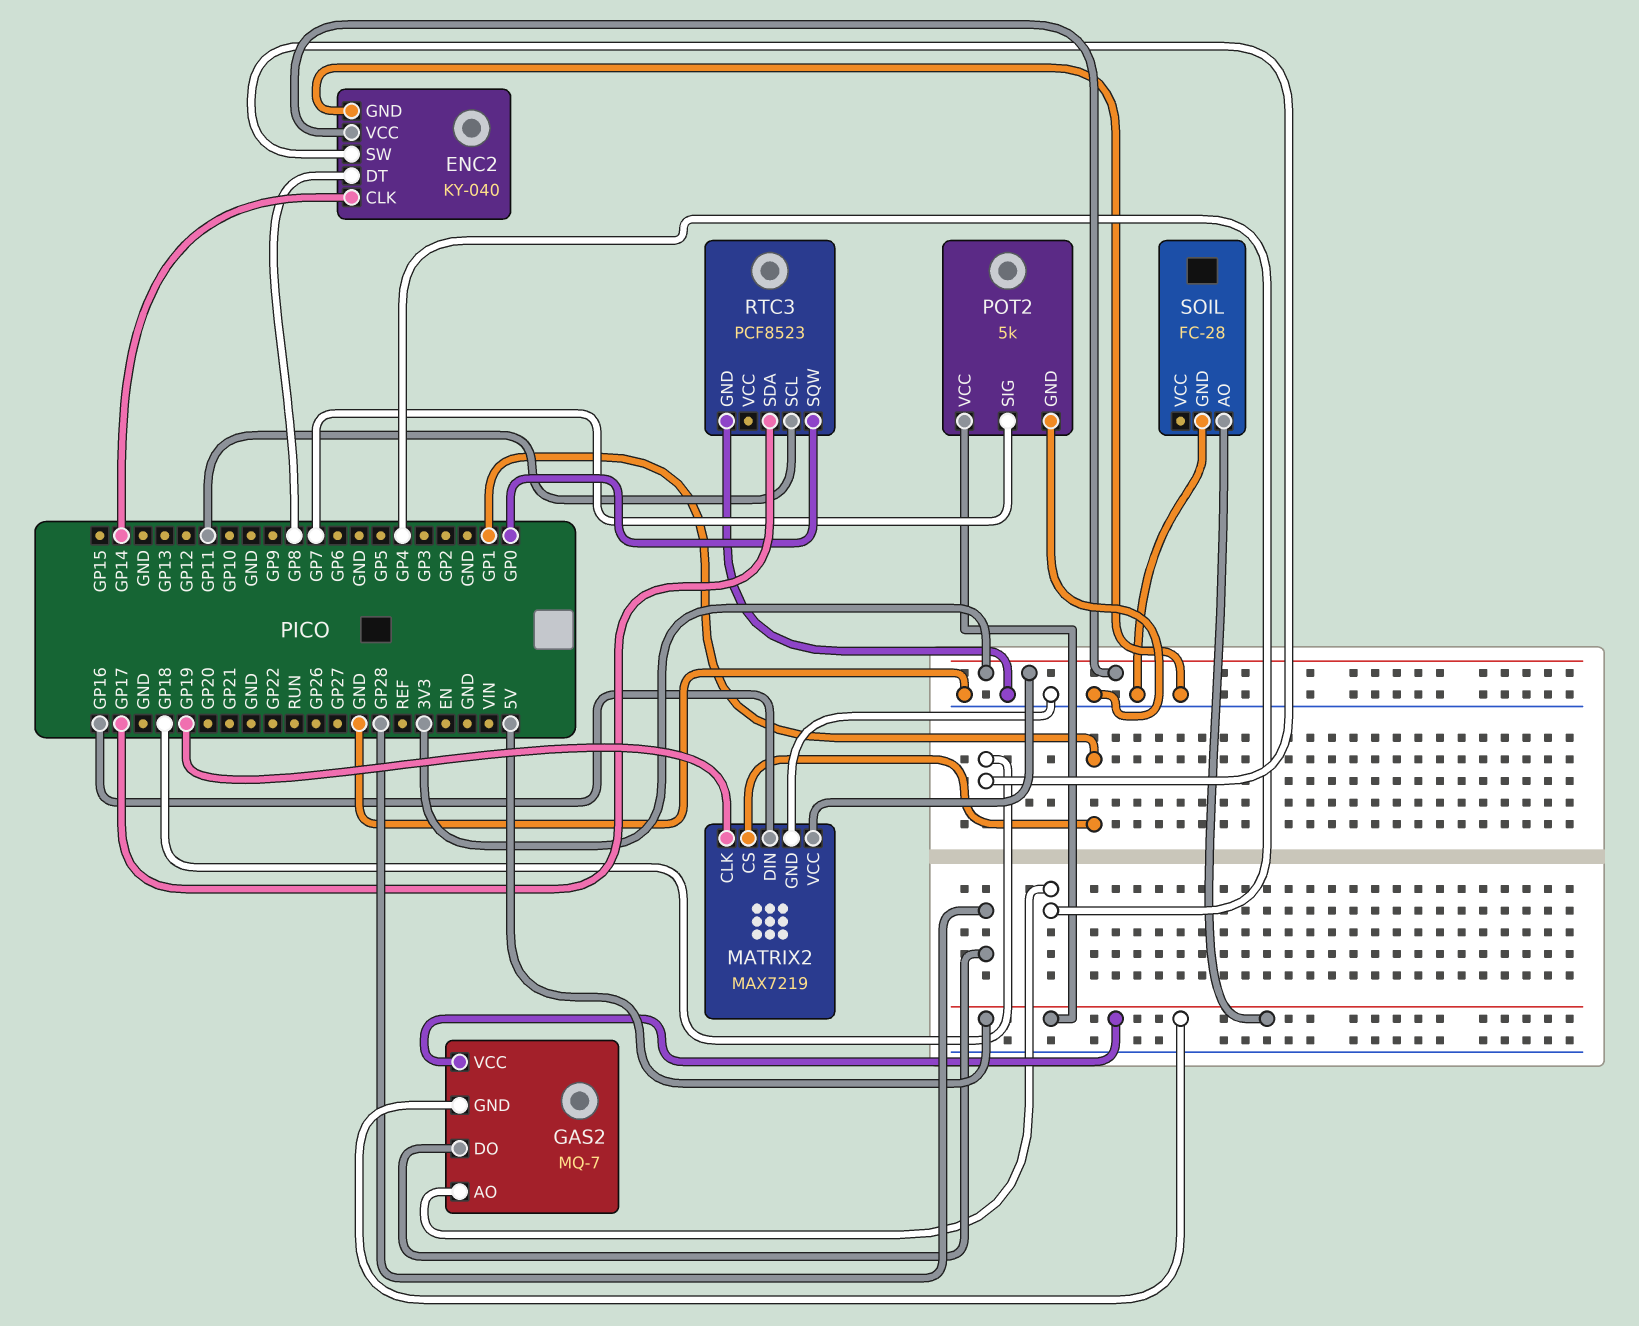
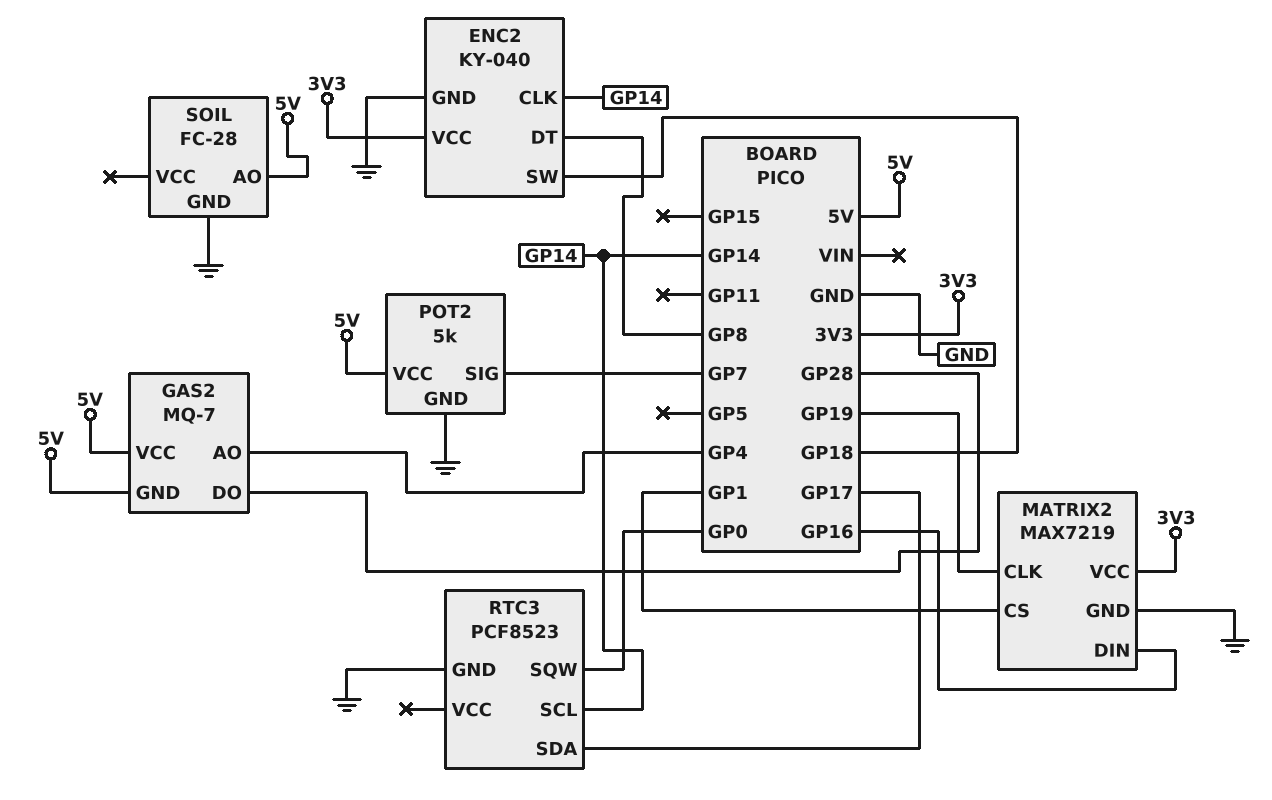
RTC3 pin SCL: GP11 -> GP14

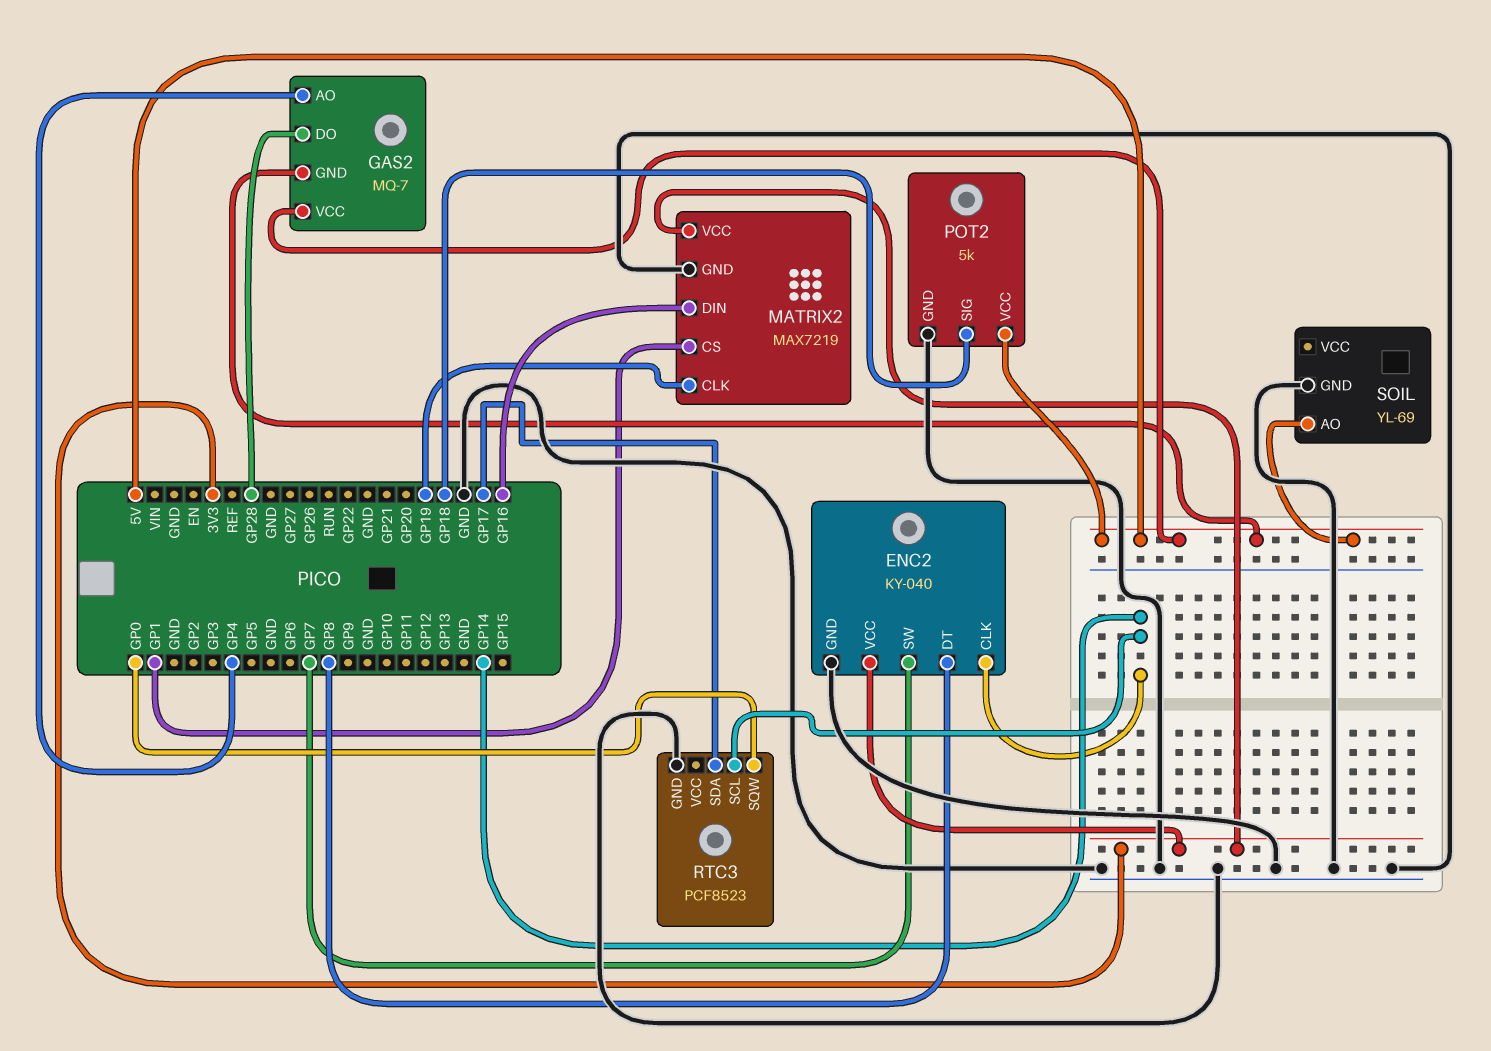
ENC2 pin SW: GP18 -> GP7
POT2 pin SIG: GP7 -> GP18
SOIL: FC-28 -> YL-69

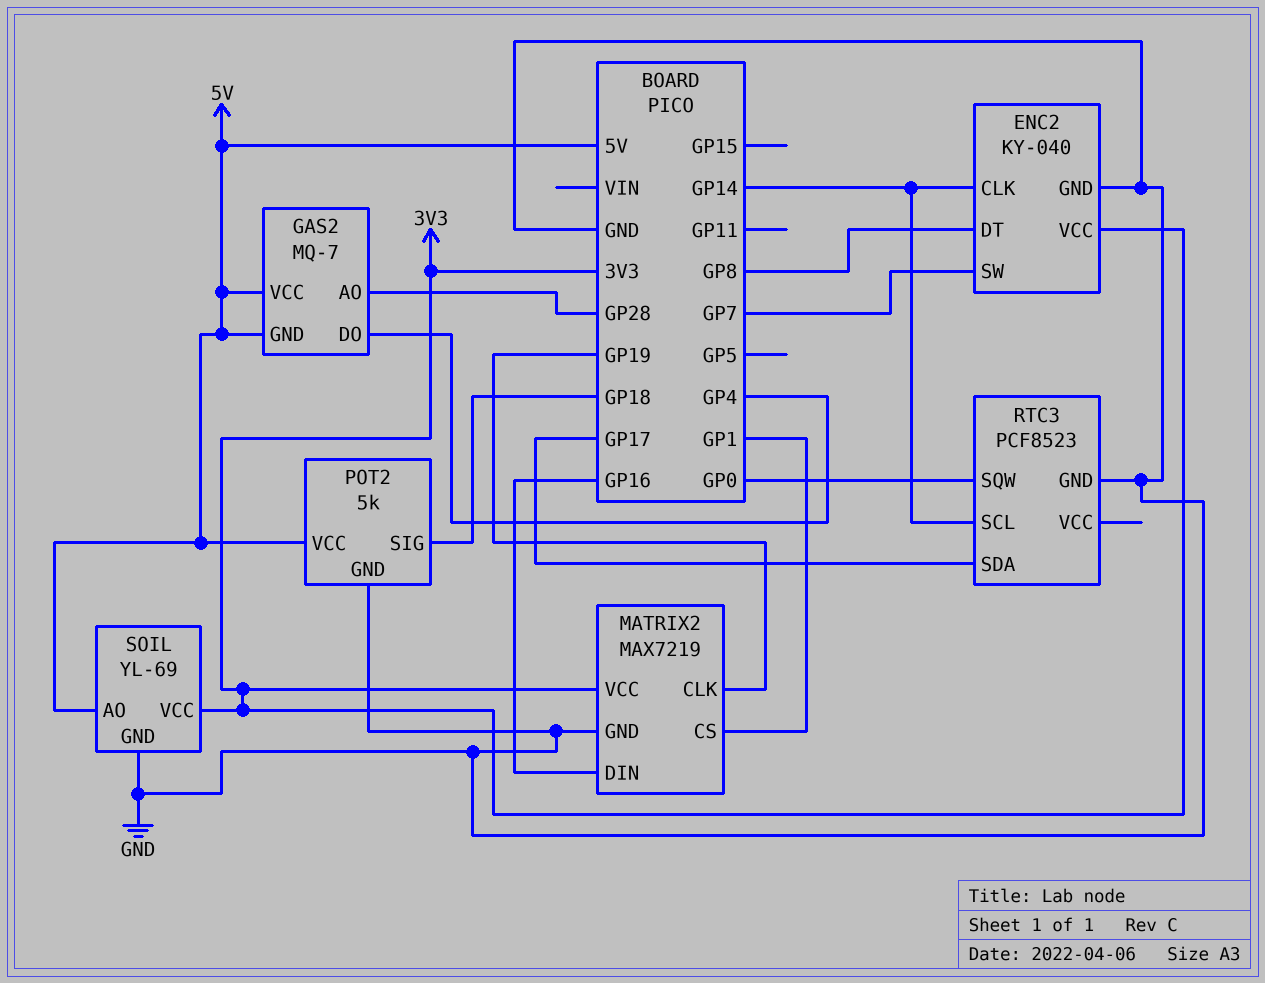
GAS2 pin AO: GP4 -> GP28
GAS2 pin DO: GP28 -> GP4
SOIL pin VCC: none -> 3V3

